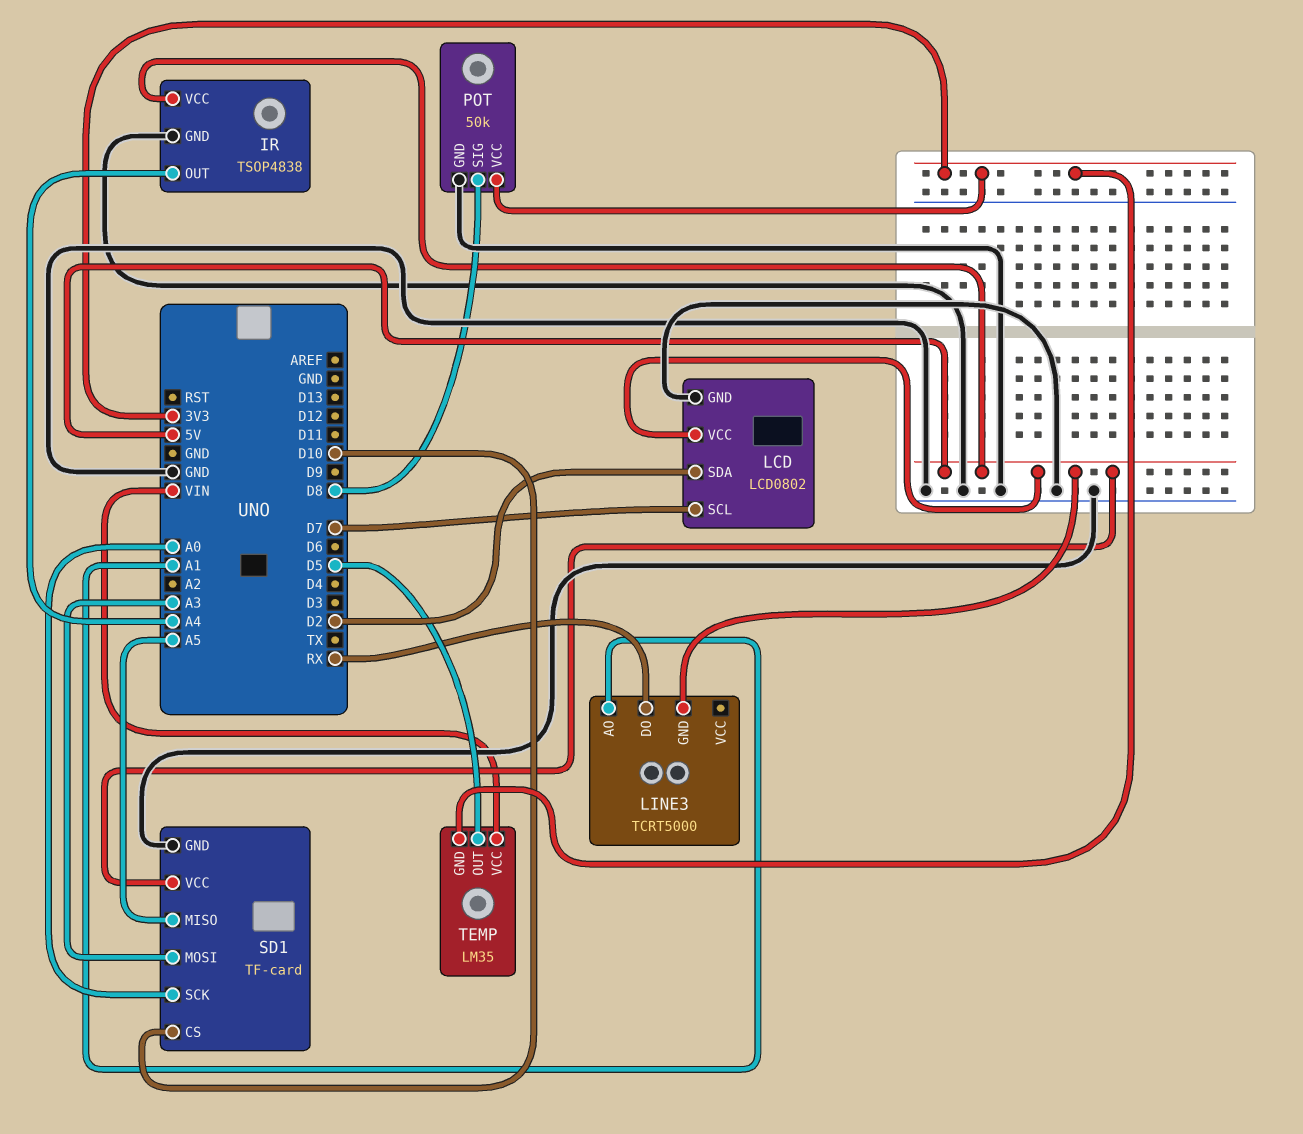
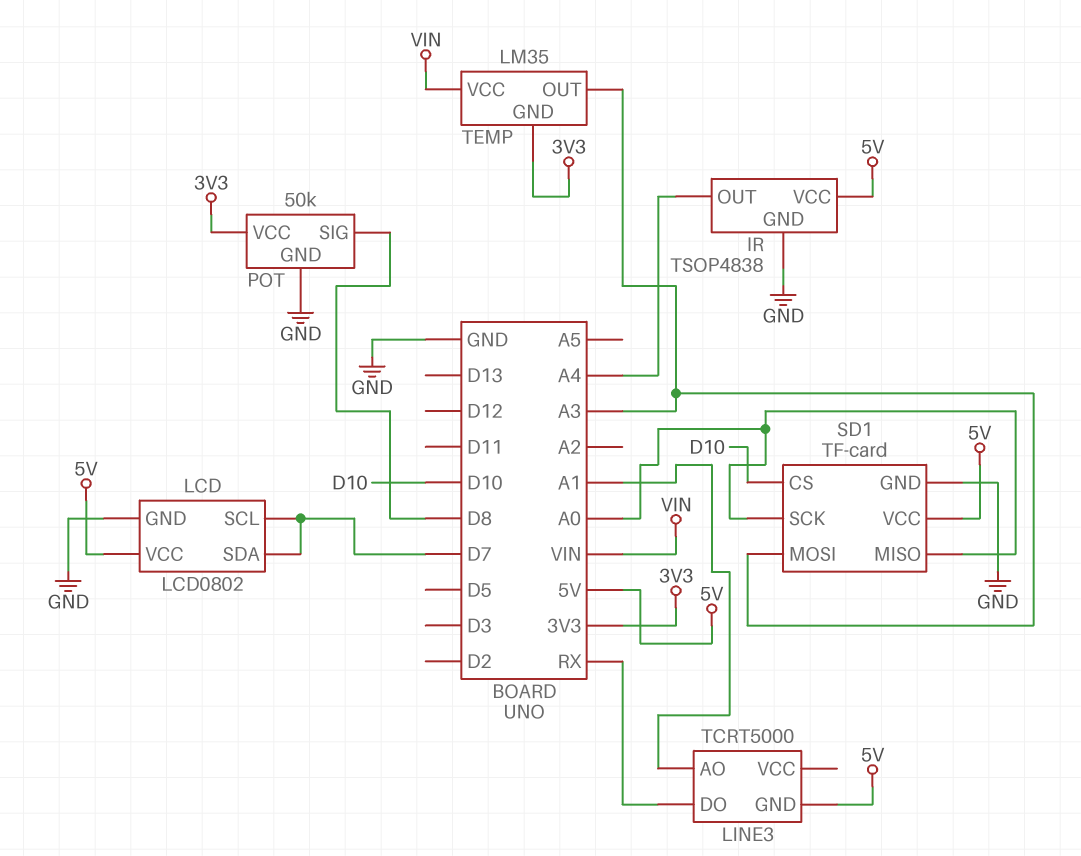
LCD pin SDA: D2 -> D7
SD1 pin MISO: A5 -> A0
TEMP pin OUT: D5 -> A3

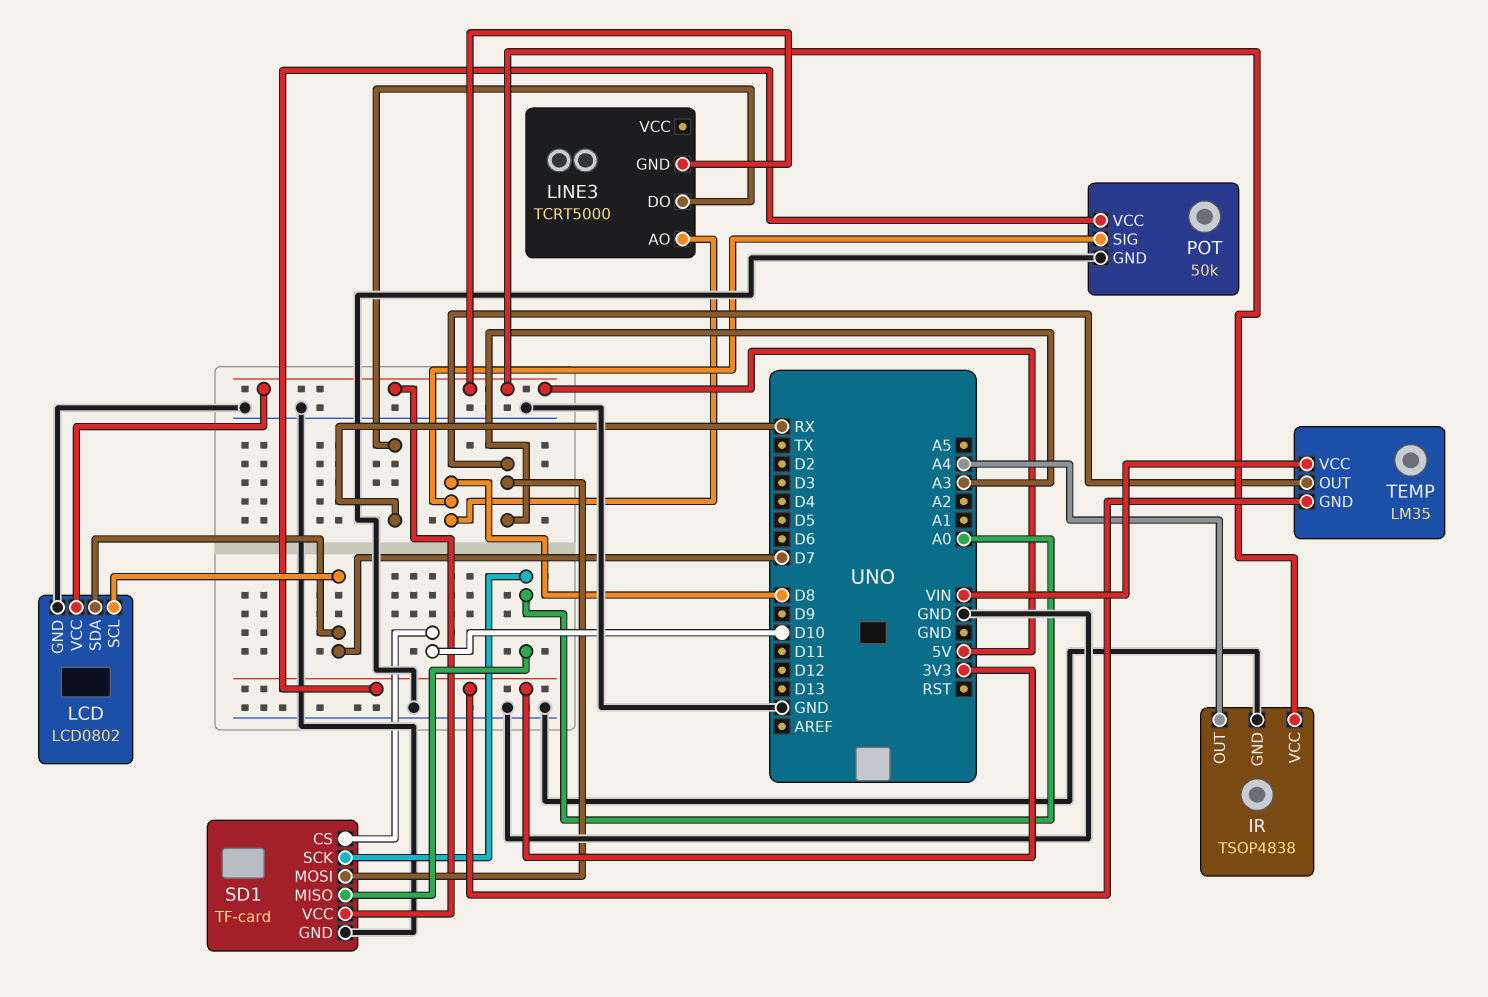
LINE3 pin AO: A1 -> D8

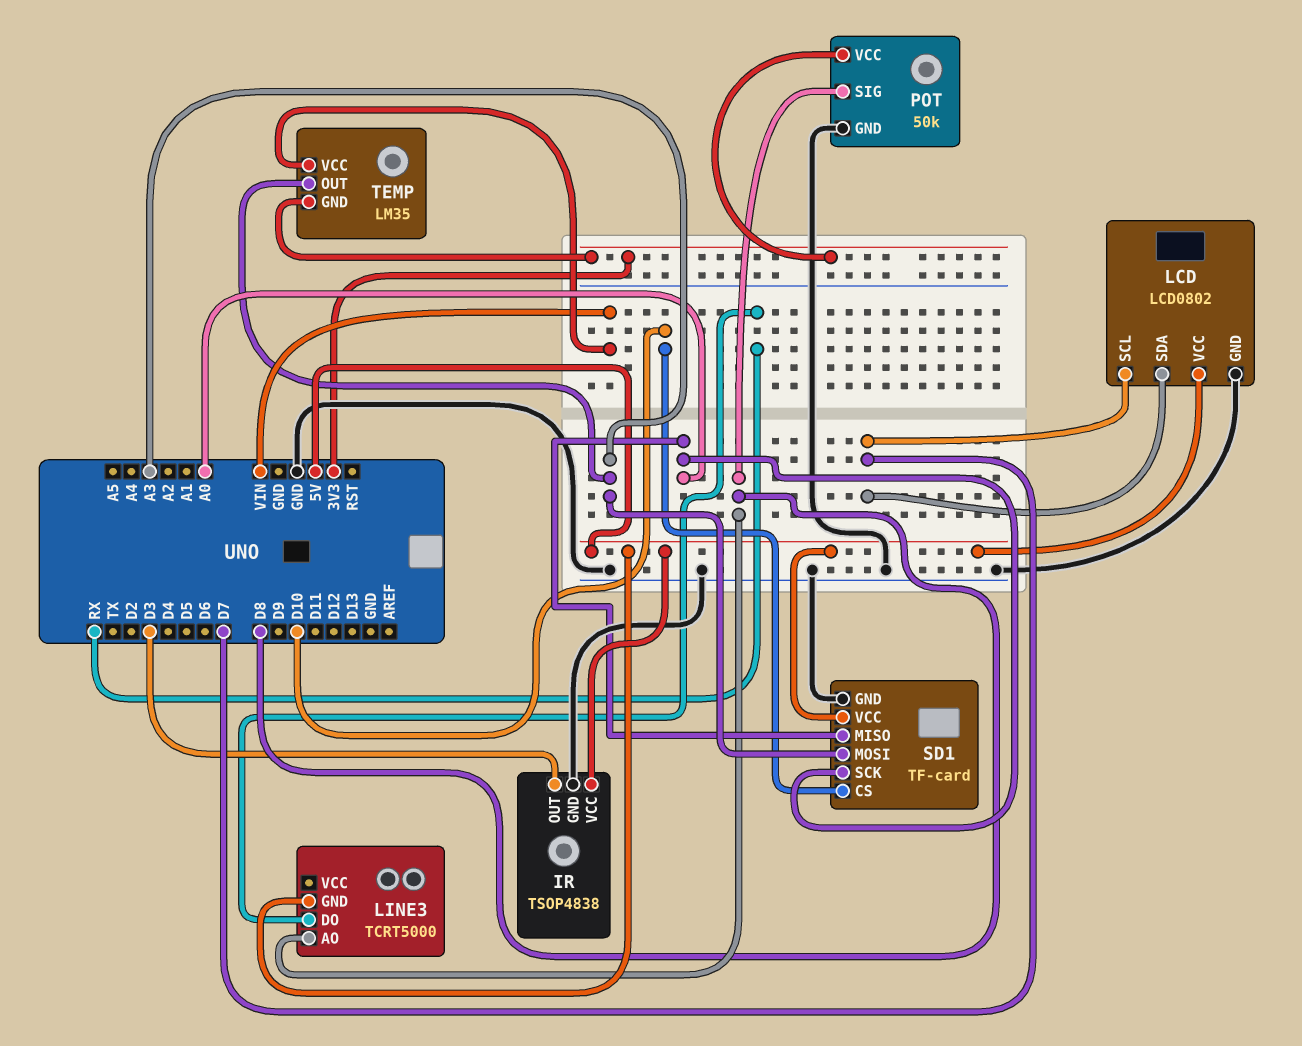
IR pin OUT: A4 -> D3

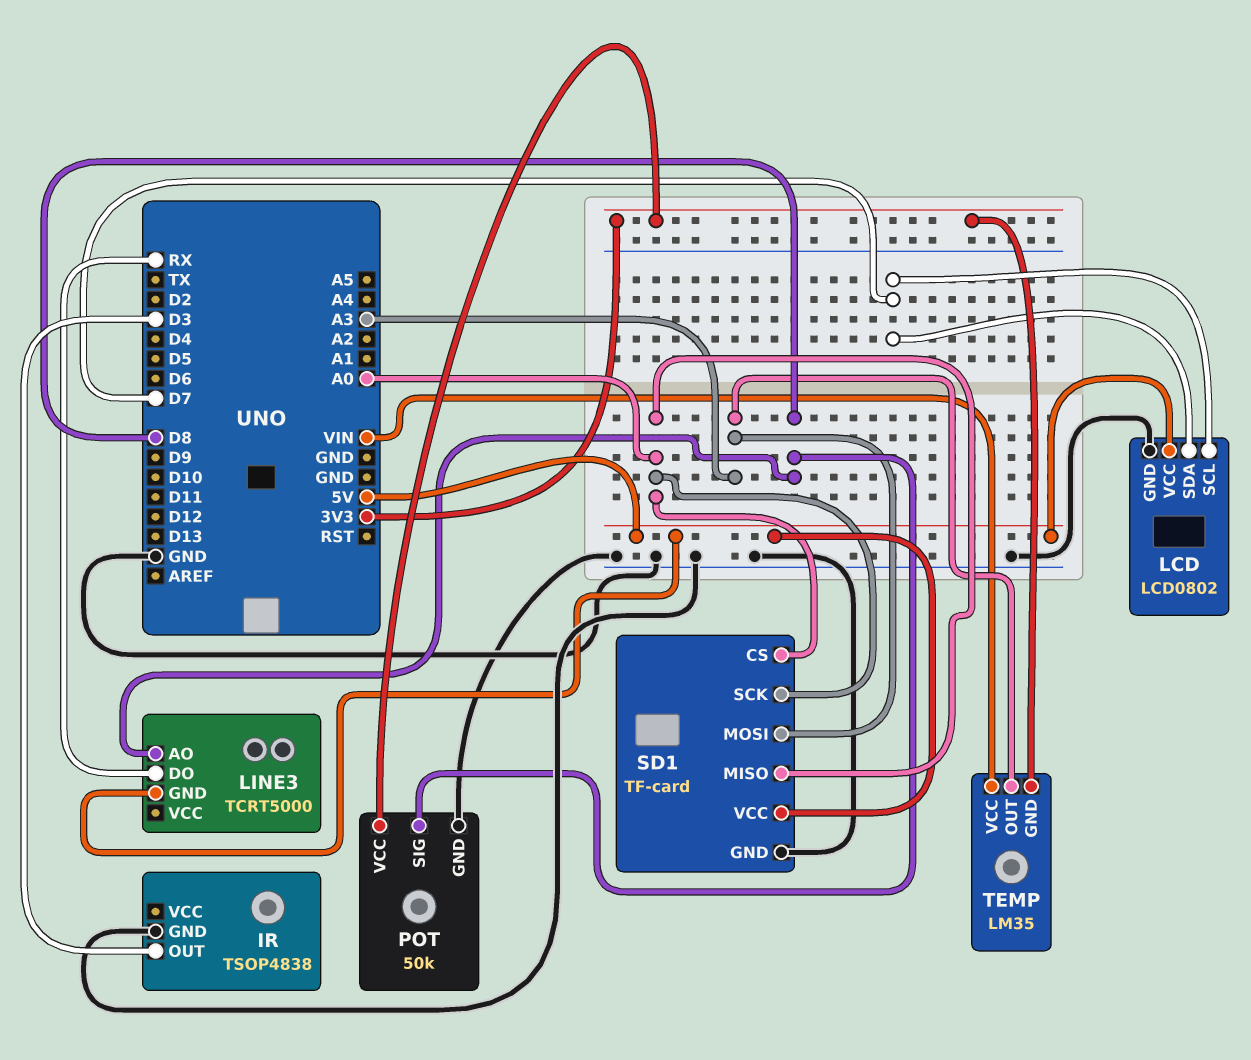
IR pin VCC: 5V -> none
SD1 pin CS: D10 -> A0

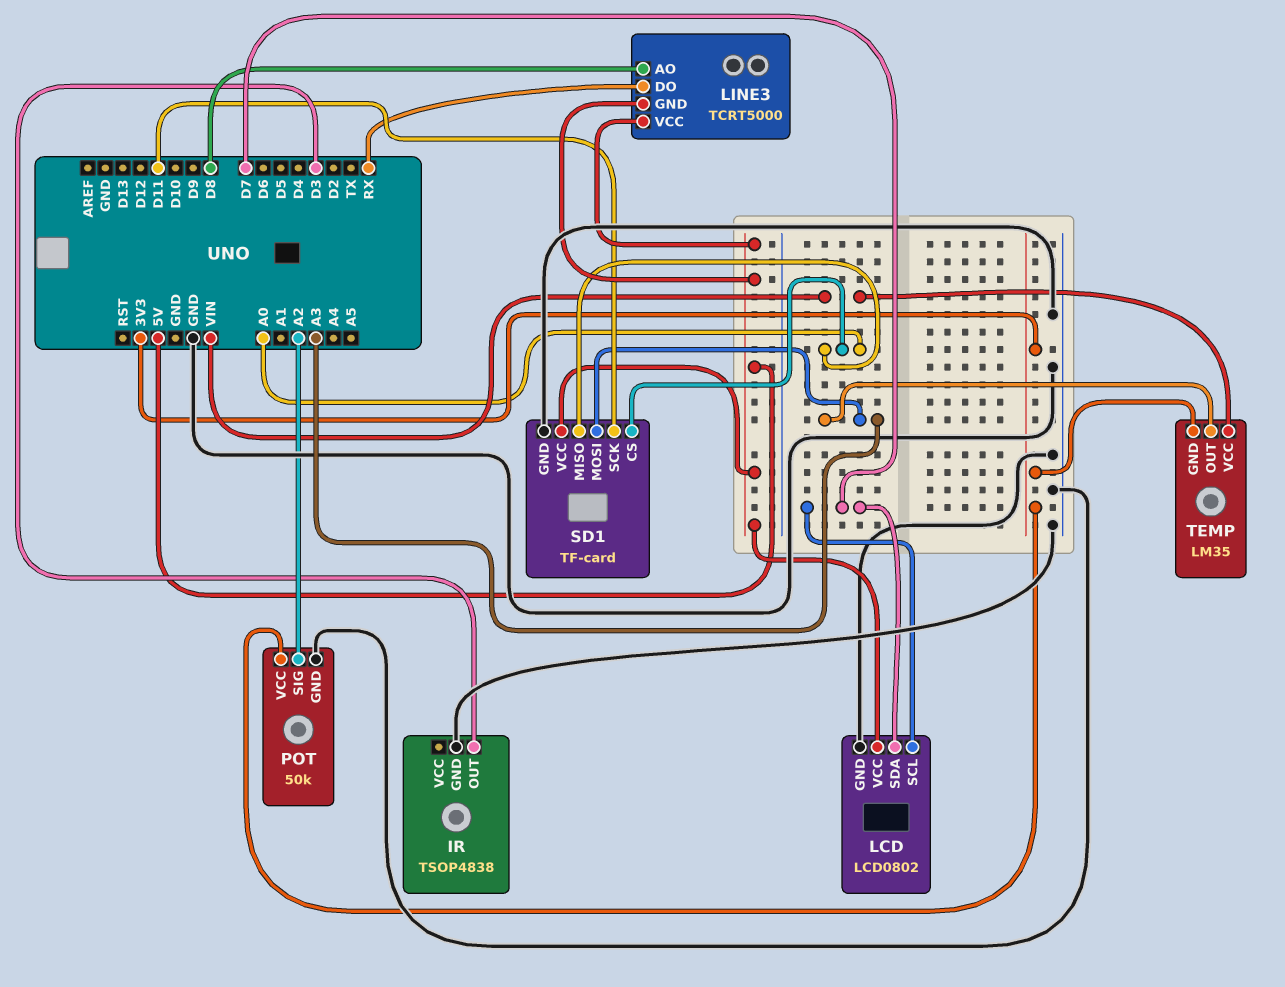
LINE3 pin VCC: none -> 5V
POT pin SIG: D8 -> A2
SD1 pin SCK: A0 -> D11

